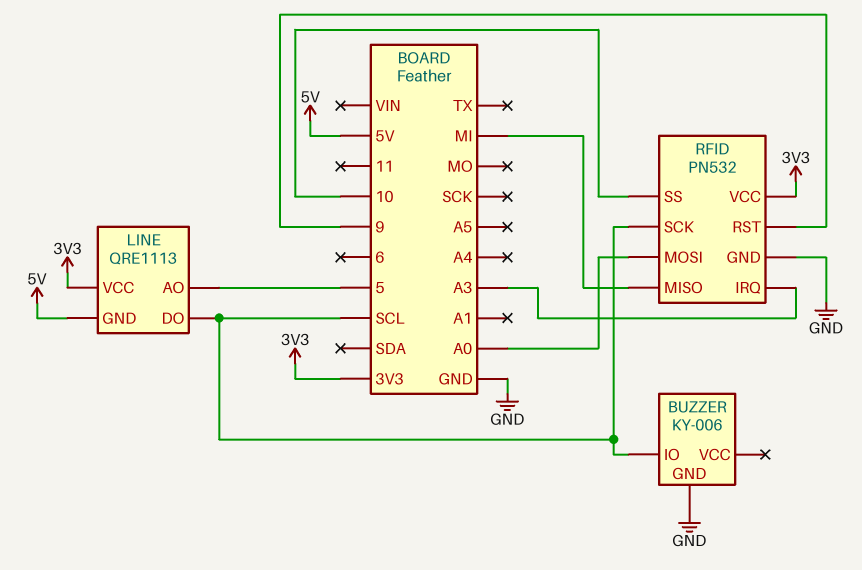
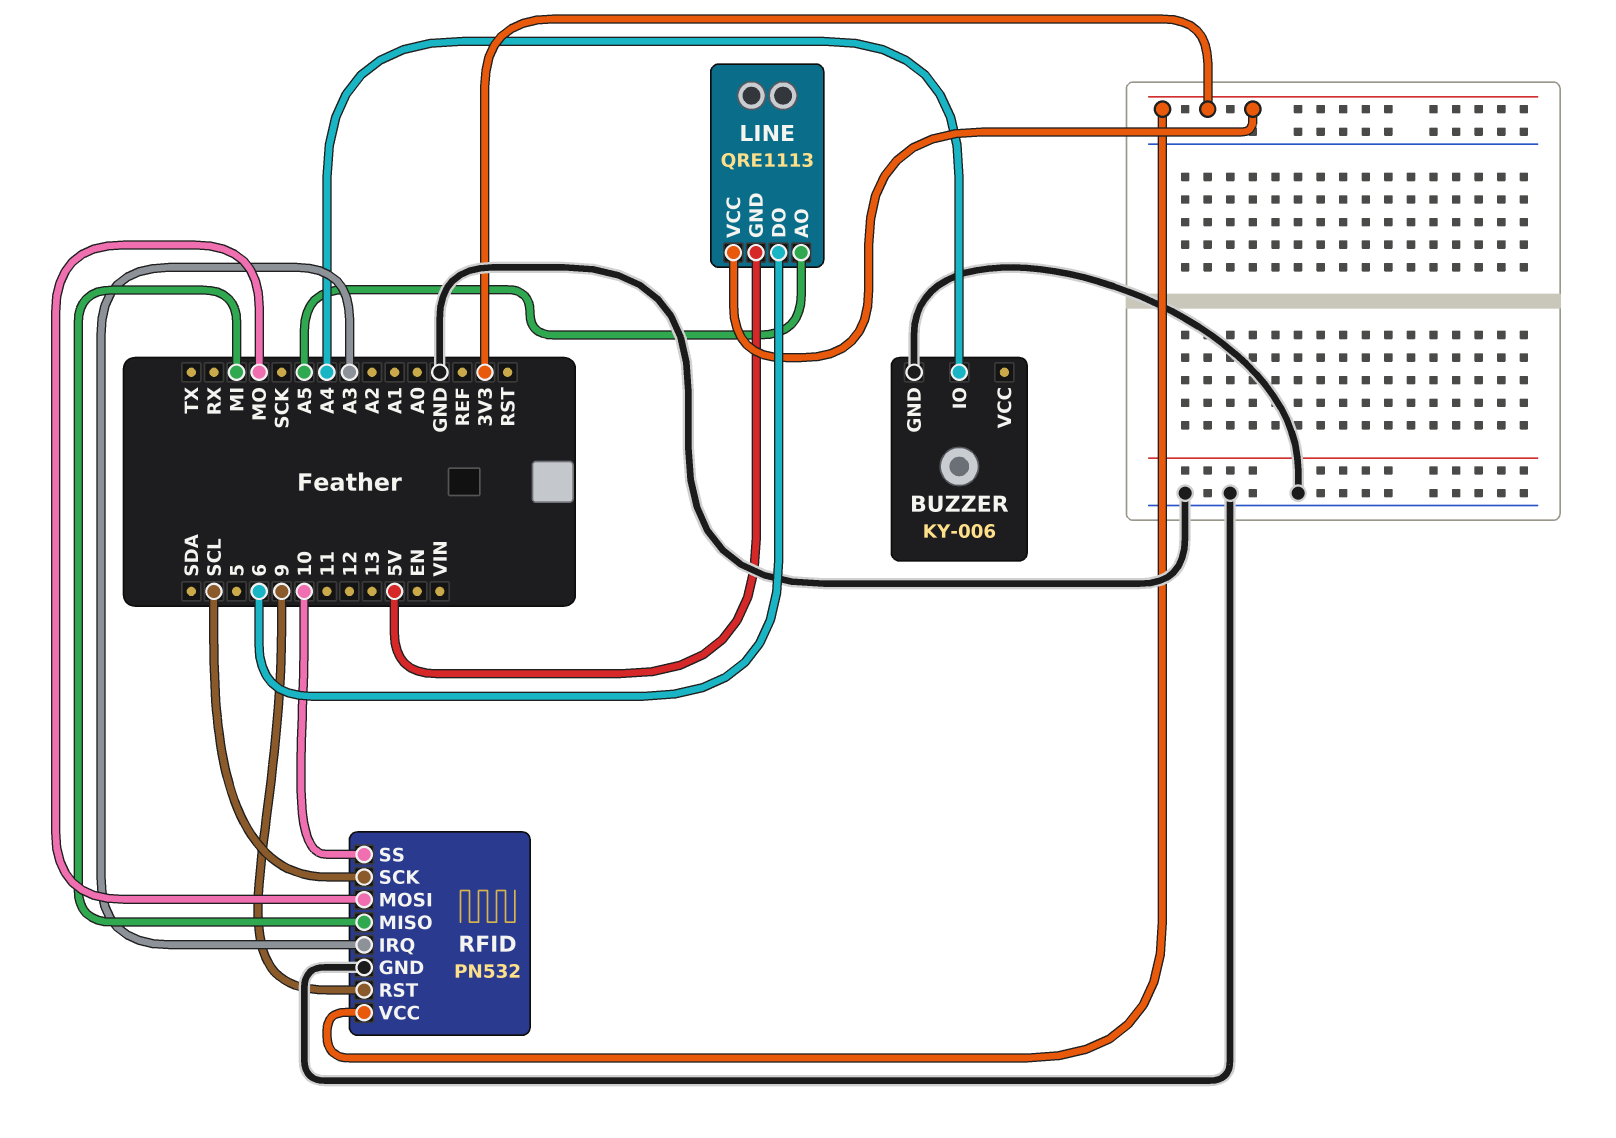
BUZZER pin IO: SCL -> A4
LINE pin AO: 5 -> A5
LINE pin DO: SCL -> 6
RFID pin MOSI: A0 -> MO

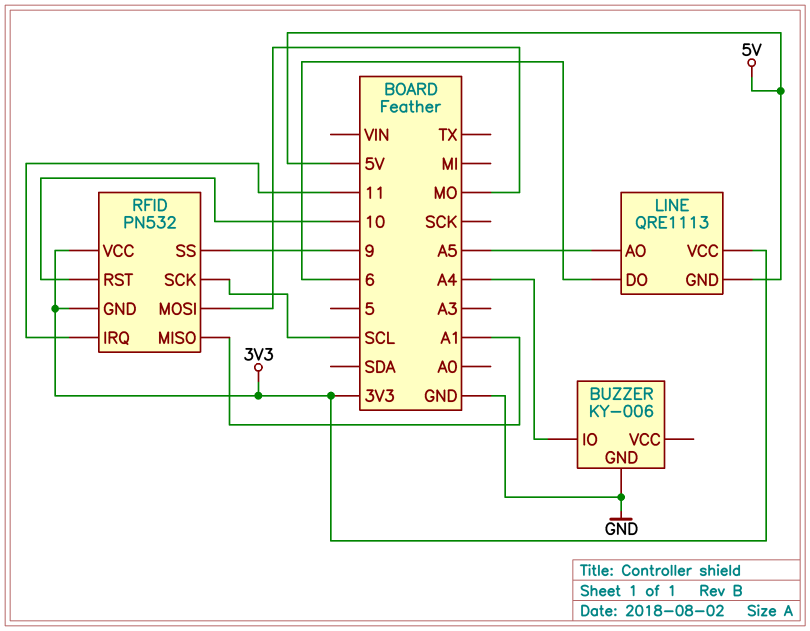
RFID pin GND: GND -> 3V3
RFID pin IRQ: A3 -> 11
RFID pin MISO: MI -> A1
RFID pin RST: 9 -> 10
RFID pin SS: 10 -> 9

